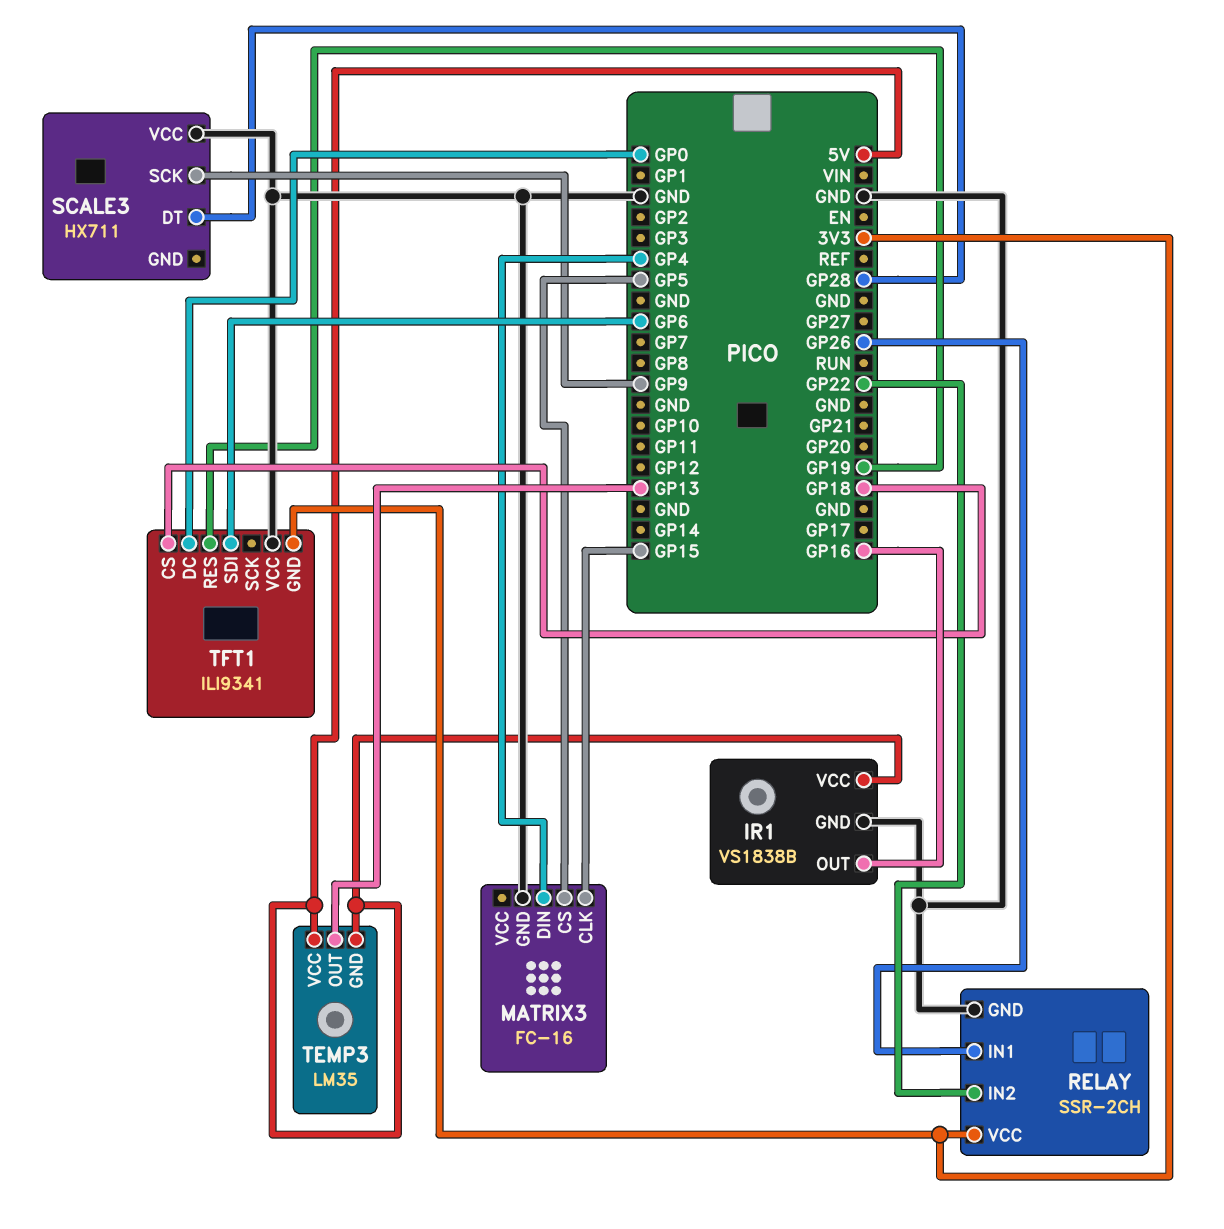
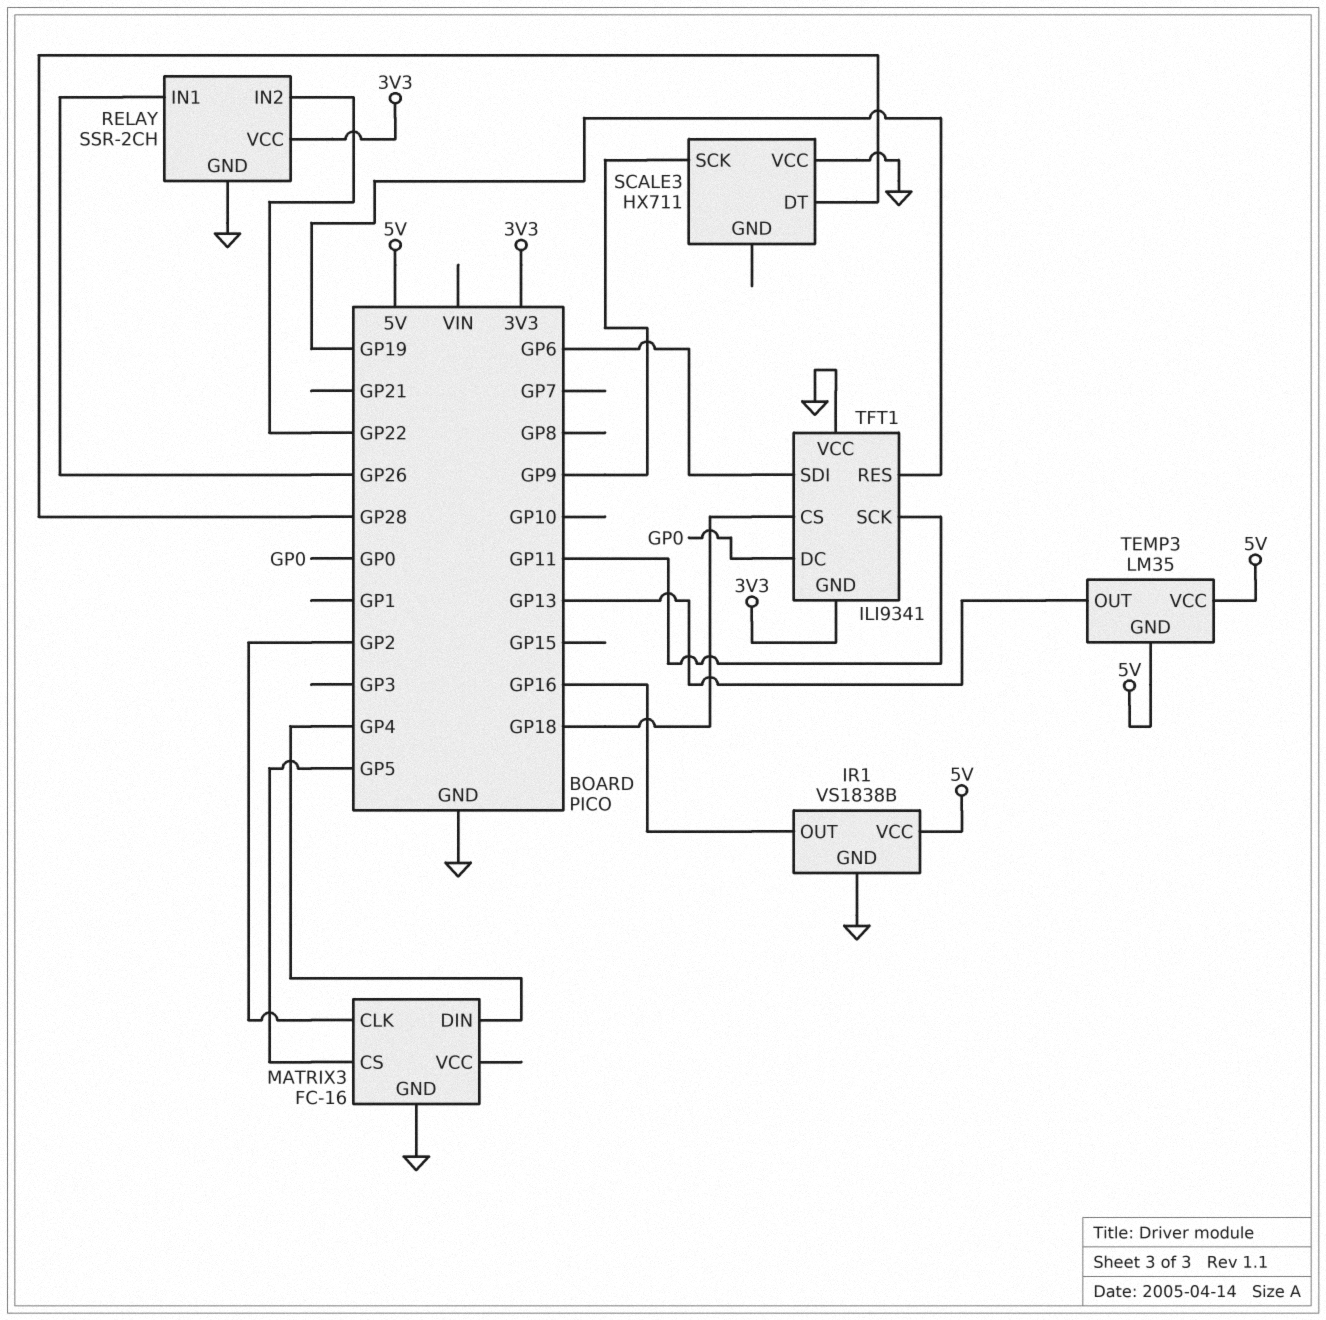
MATRIX3 pin CLK: GP15 -> GP2
TFT1 pin SCK: none -> GP11

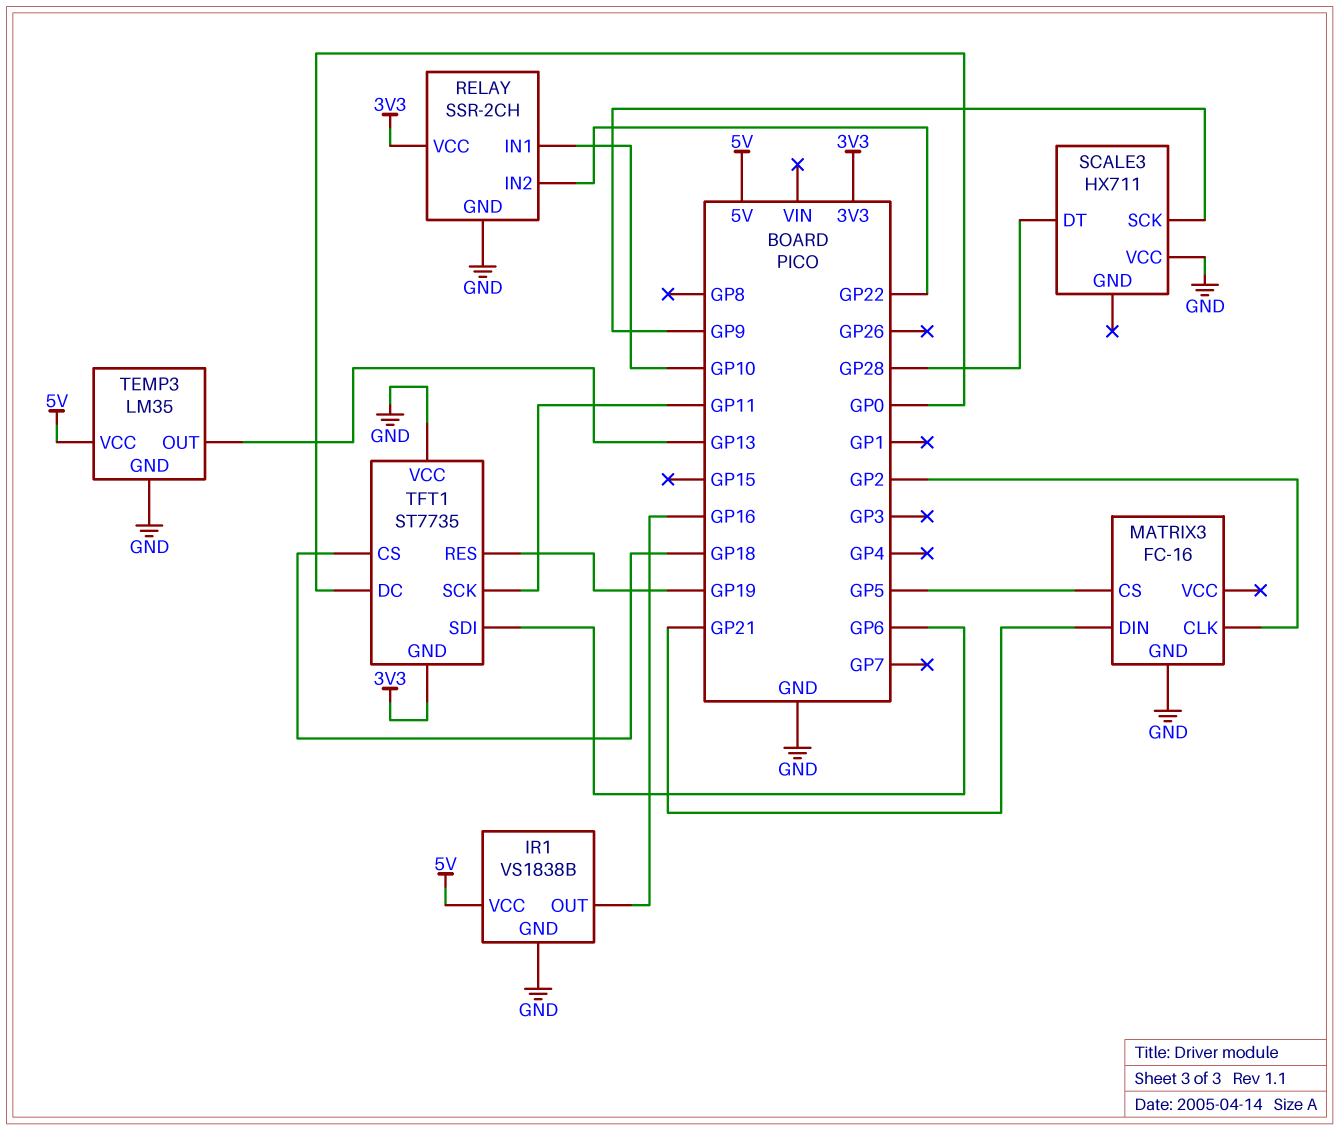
MATRIX3 pin DIN: GP4 -> GP21
RELAY pin IN1: GP26 -> GP10
TEMP3 pin GND: 5V -> GND
TFT1: ILI9341 -> ST7735

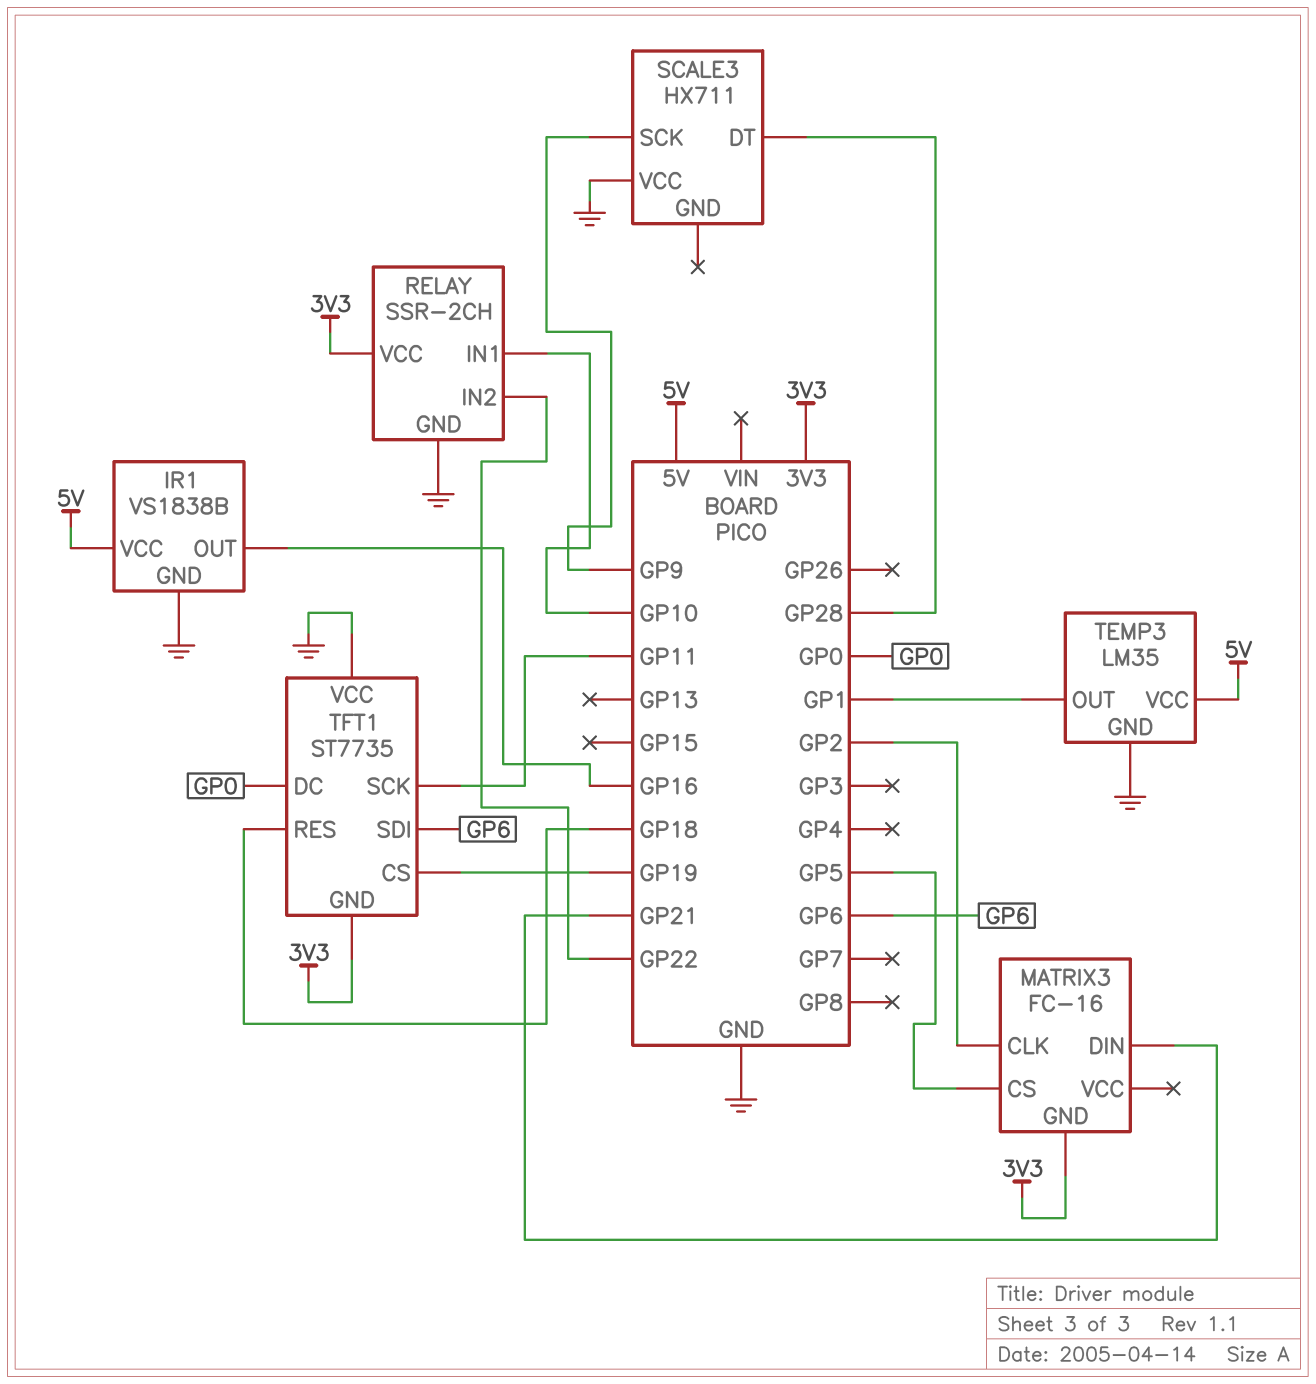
MATRIX3 pin GND: GND -> 3V3
TEMP3 pin OUT: GP13 -> GP1
TFT1 pin CS: GP18 -> GP19
TFT1 pin RES: GP19 -> GP18

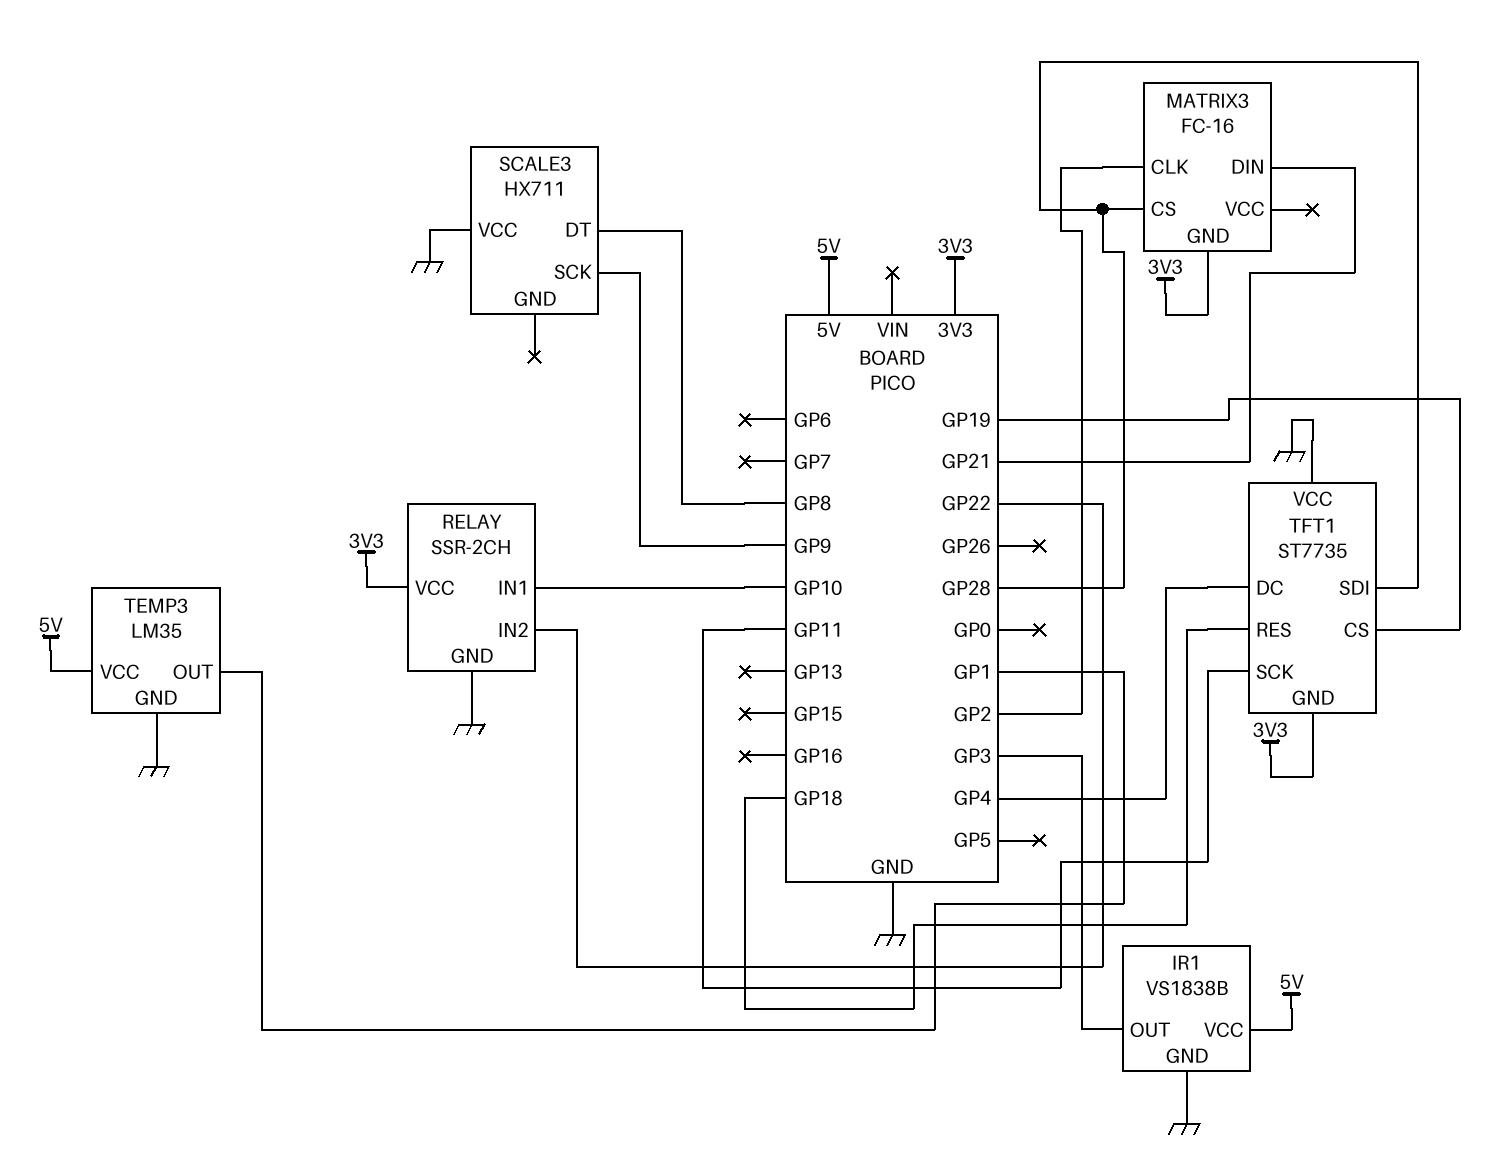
IR1 pin OUT: GP16 -> GP3
MATRIX3 pin CS: GP5 -> GP28
SCALE3 pin DT: GP28 -> GP8
TFT1 pin DC: GP0 -> GP4
TFT1 pin SDI: GP6 -> GP28

